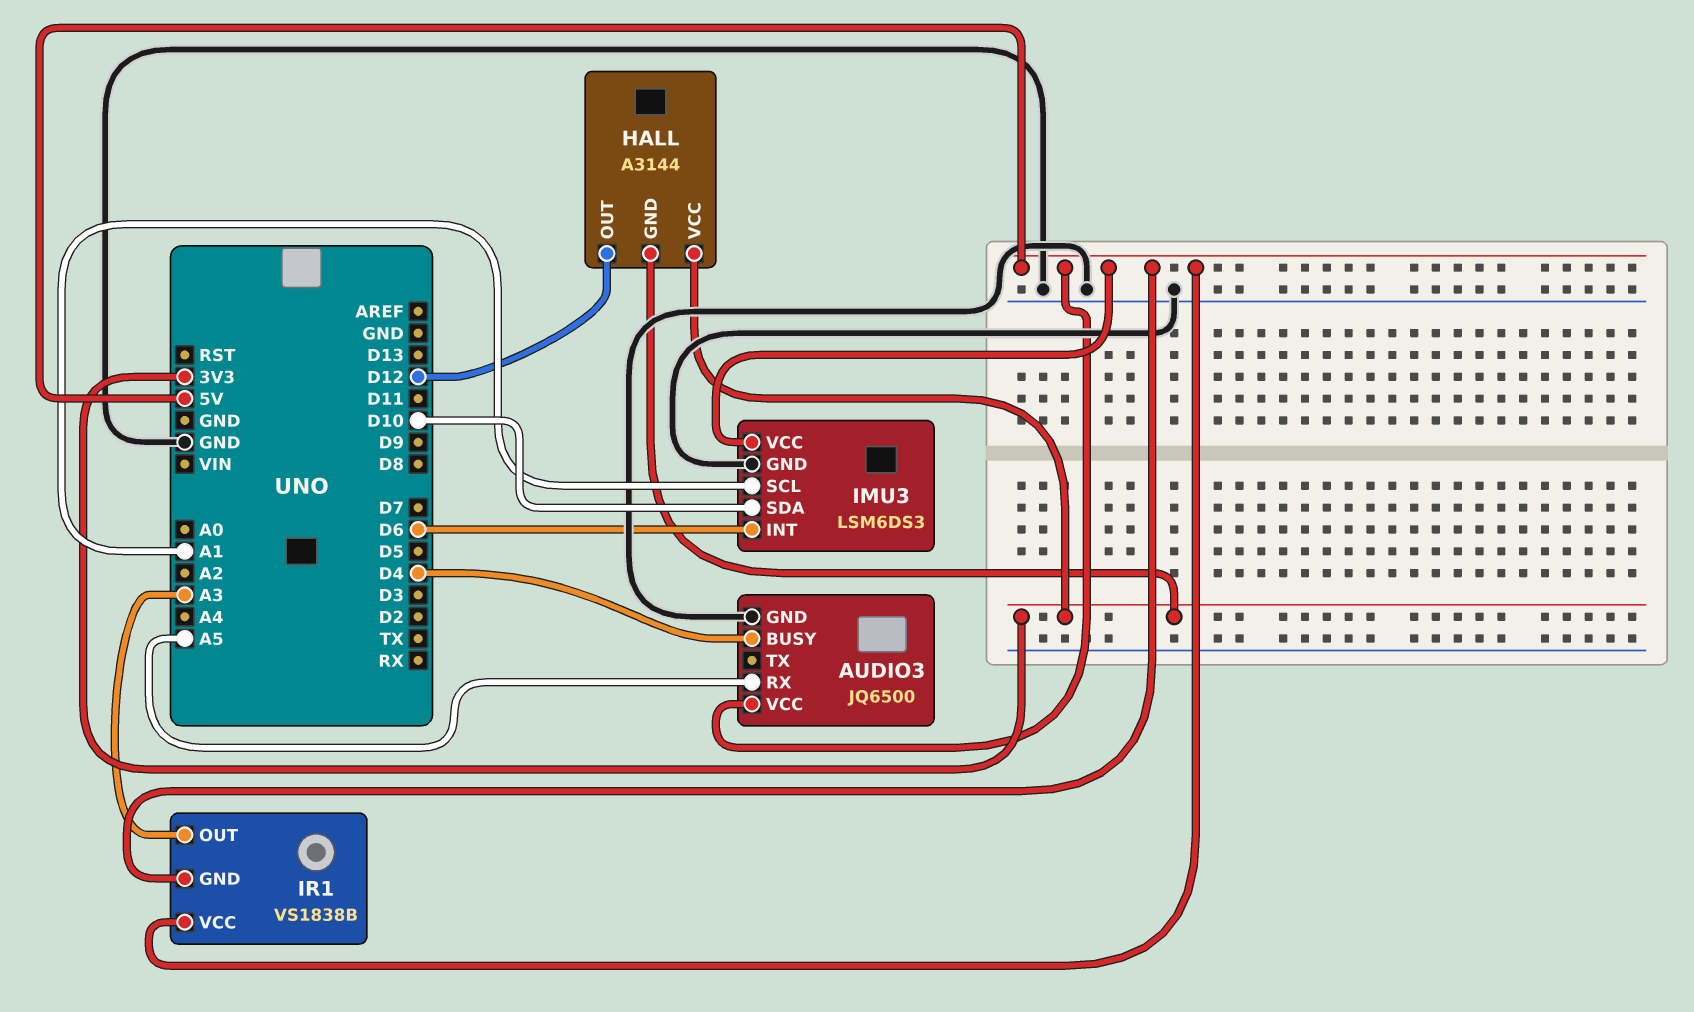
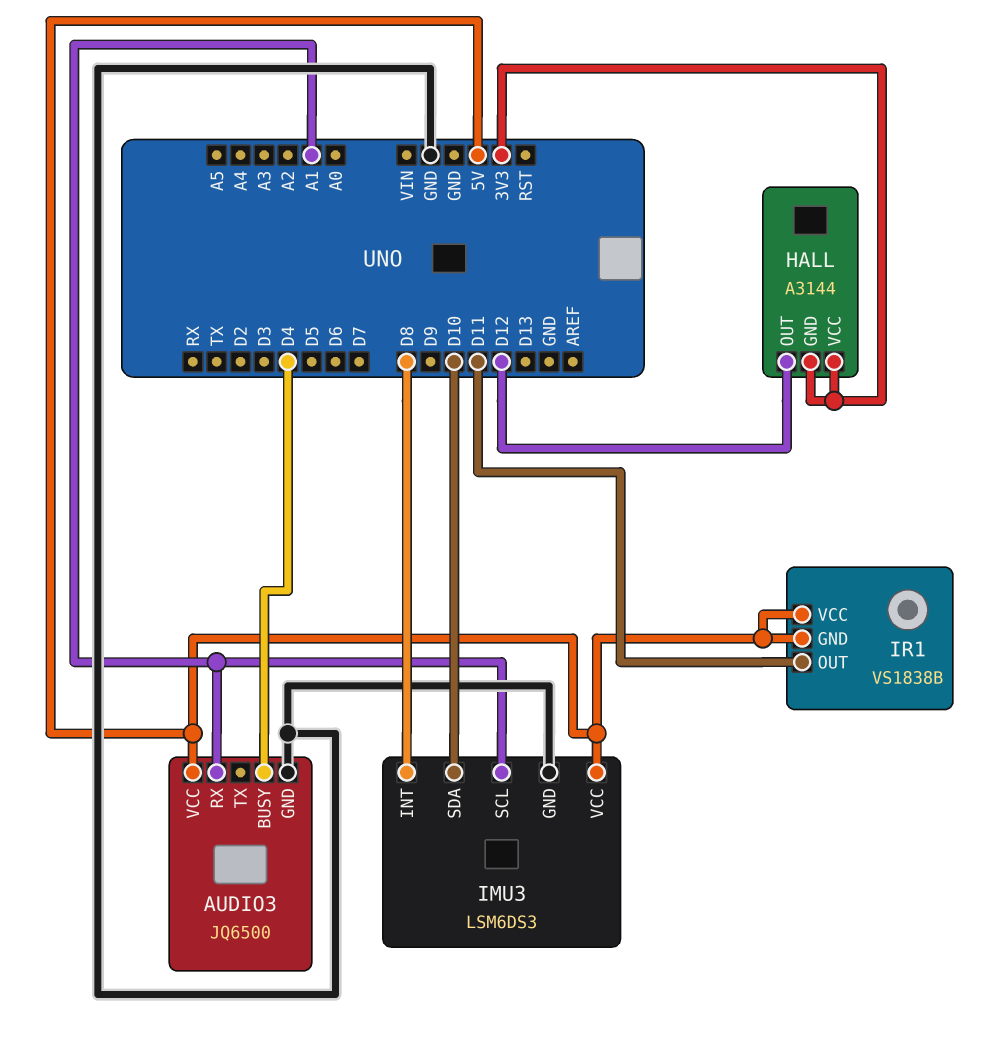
AUDIO3 pin RX: A5 -> A1
IMU3 pin INT: D6 -> D8
IR1 pin OUT: A3 -> D11

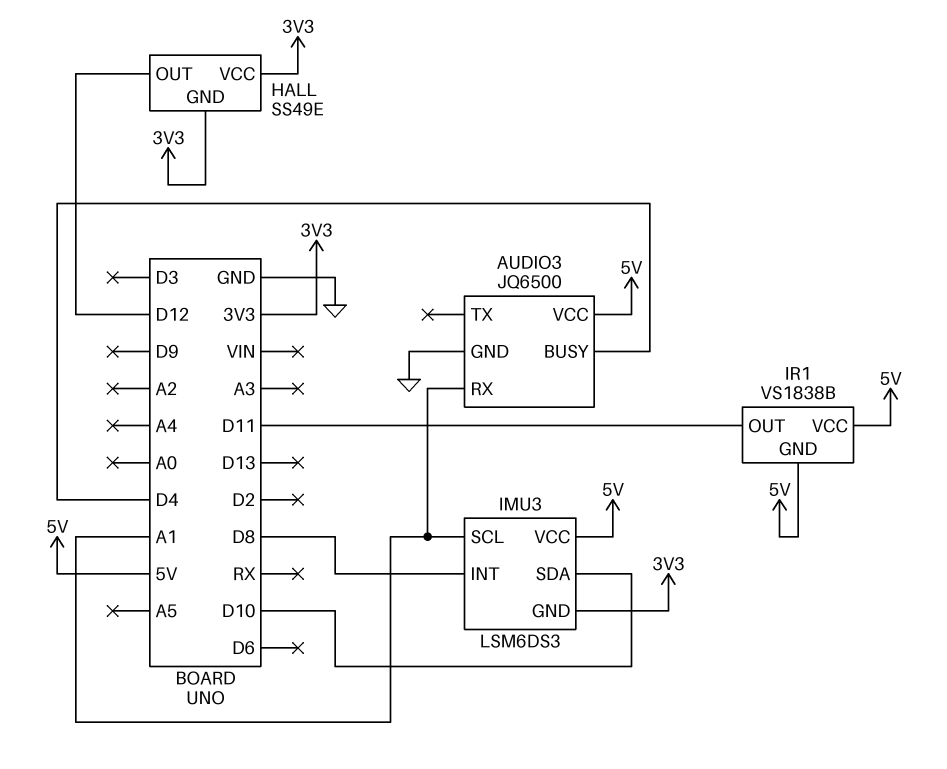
HALL: A3144 -> SS49E
IMU3 pin GND: GND -> 3V3

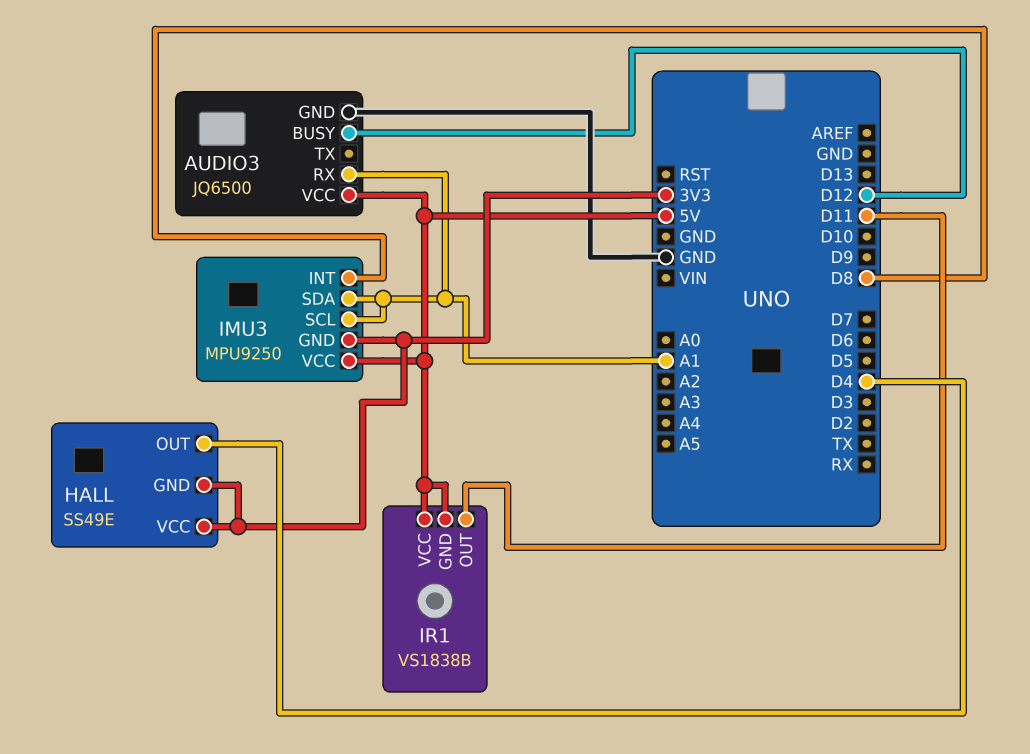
AUDIO3 pin BUSY: D4 -> D12
HALL pin OUT: D12 -> D4
IMU3: LSM6DS3 -> MPU9250
IMU3 pin SDA: D10 -> A1

